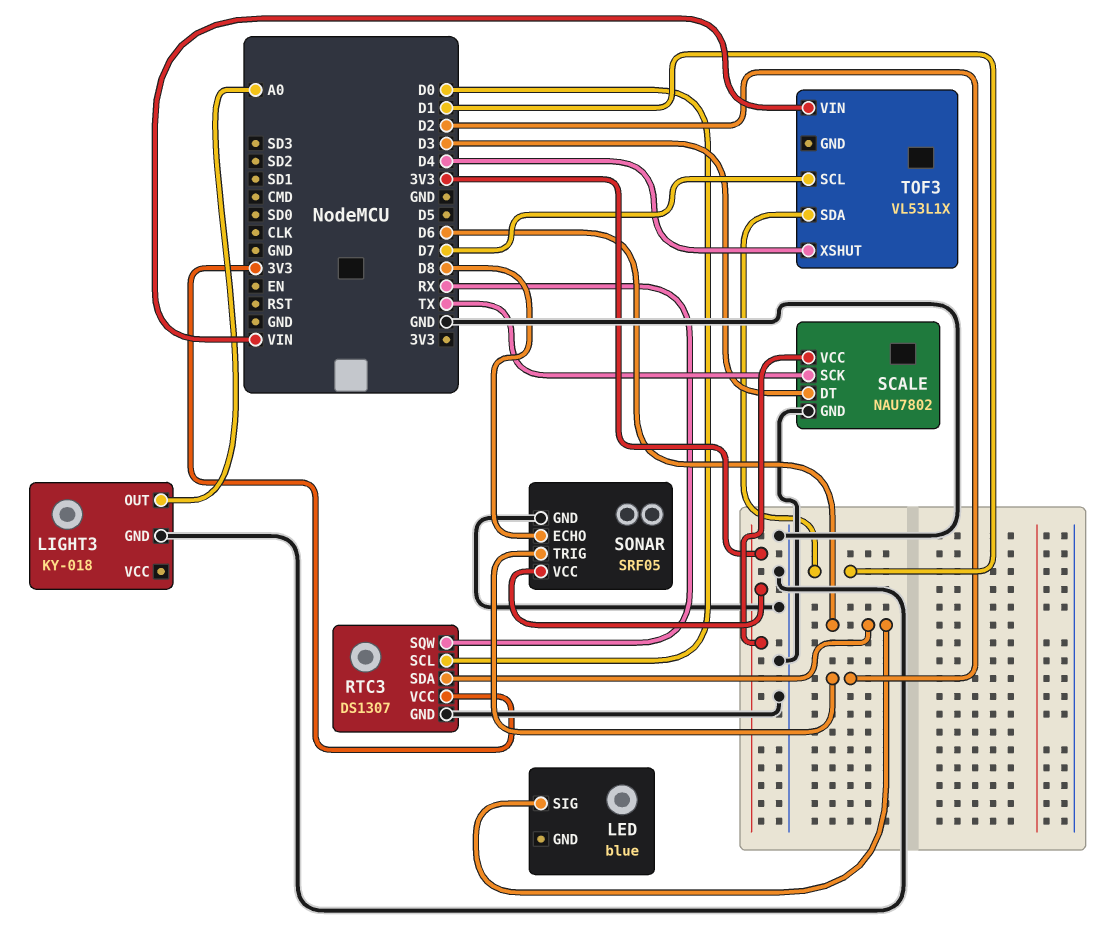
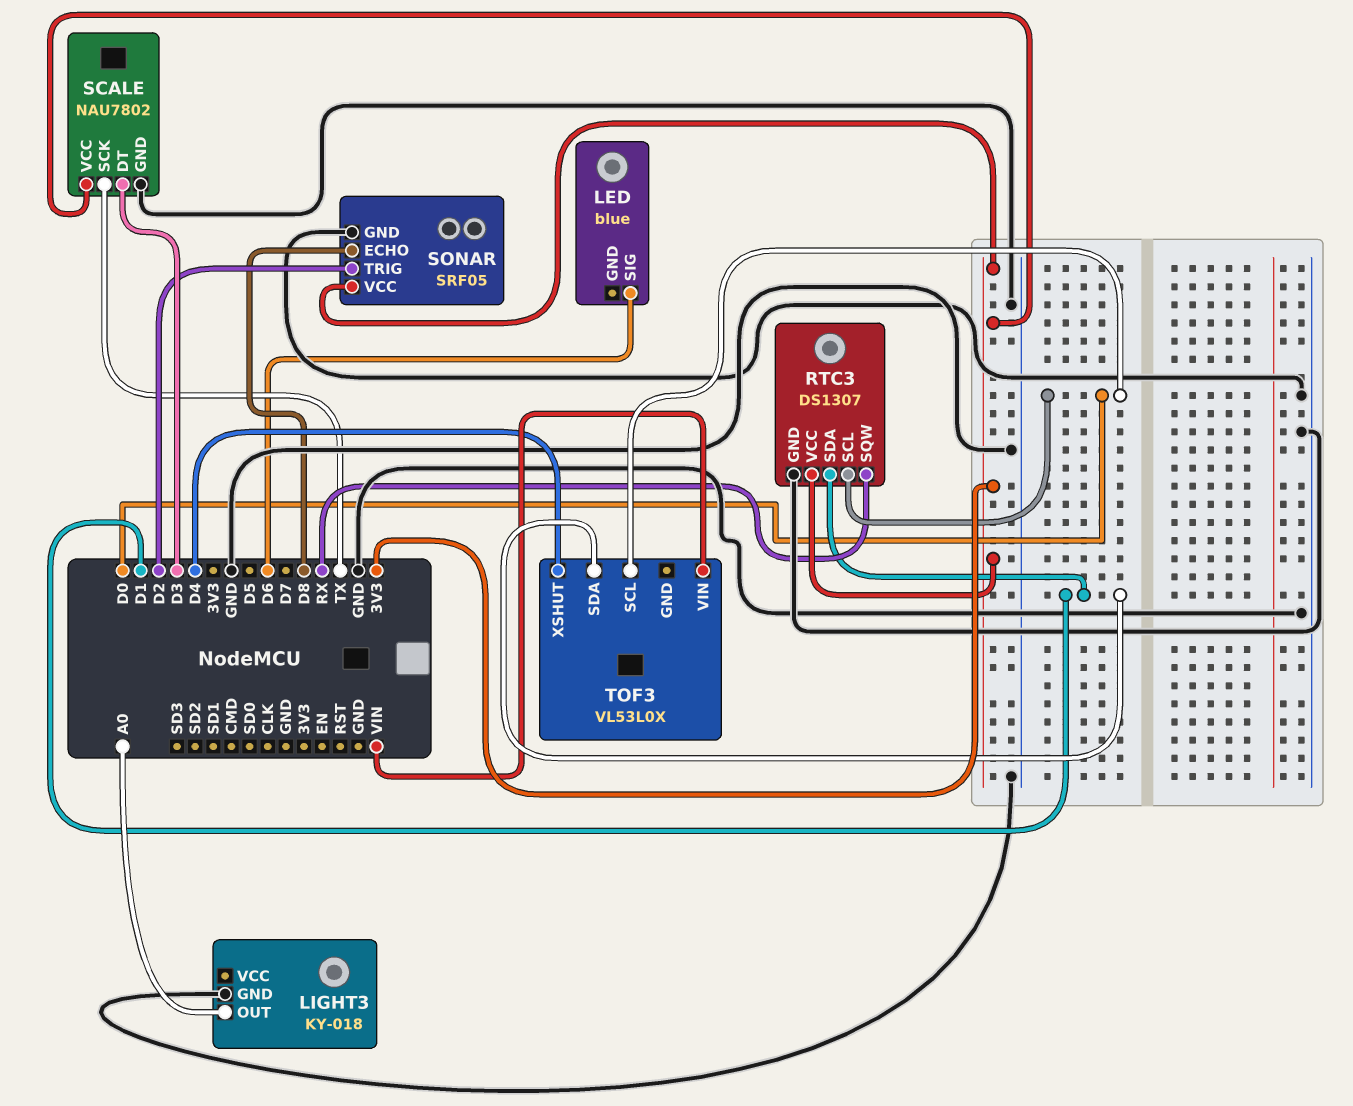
RTC3 pin SDA: D6 -> D1
TOF3: VL53L1X -> VL53L0X
TOF3 pin SCL: D7 -> D0

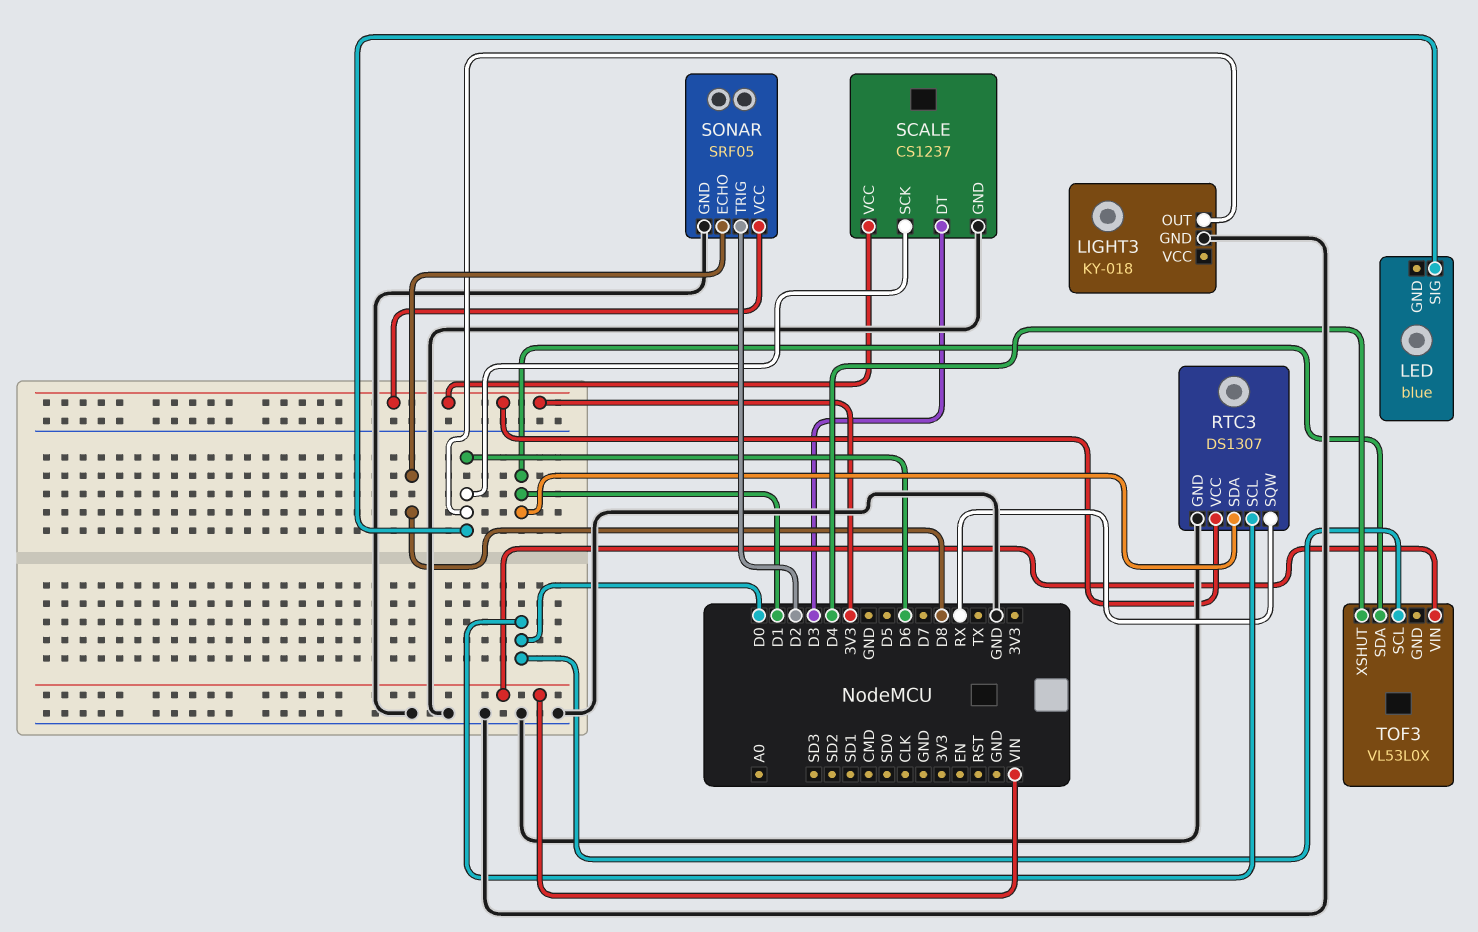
LIGHT3 pin OUT: A0 -> D6
SCALE: NAU7802 -> CS1237
SCALE pin SCK: TX -> D6

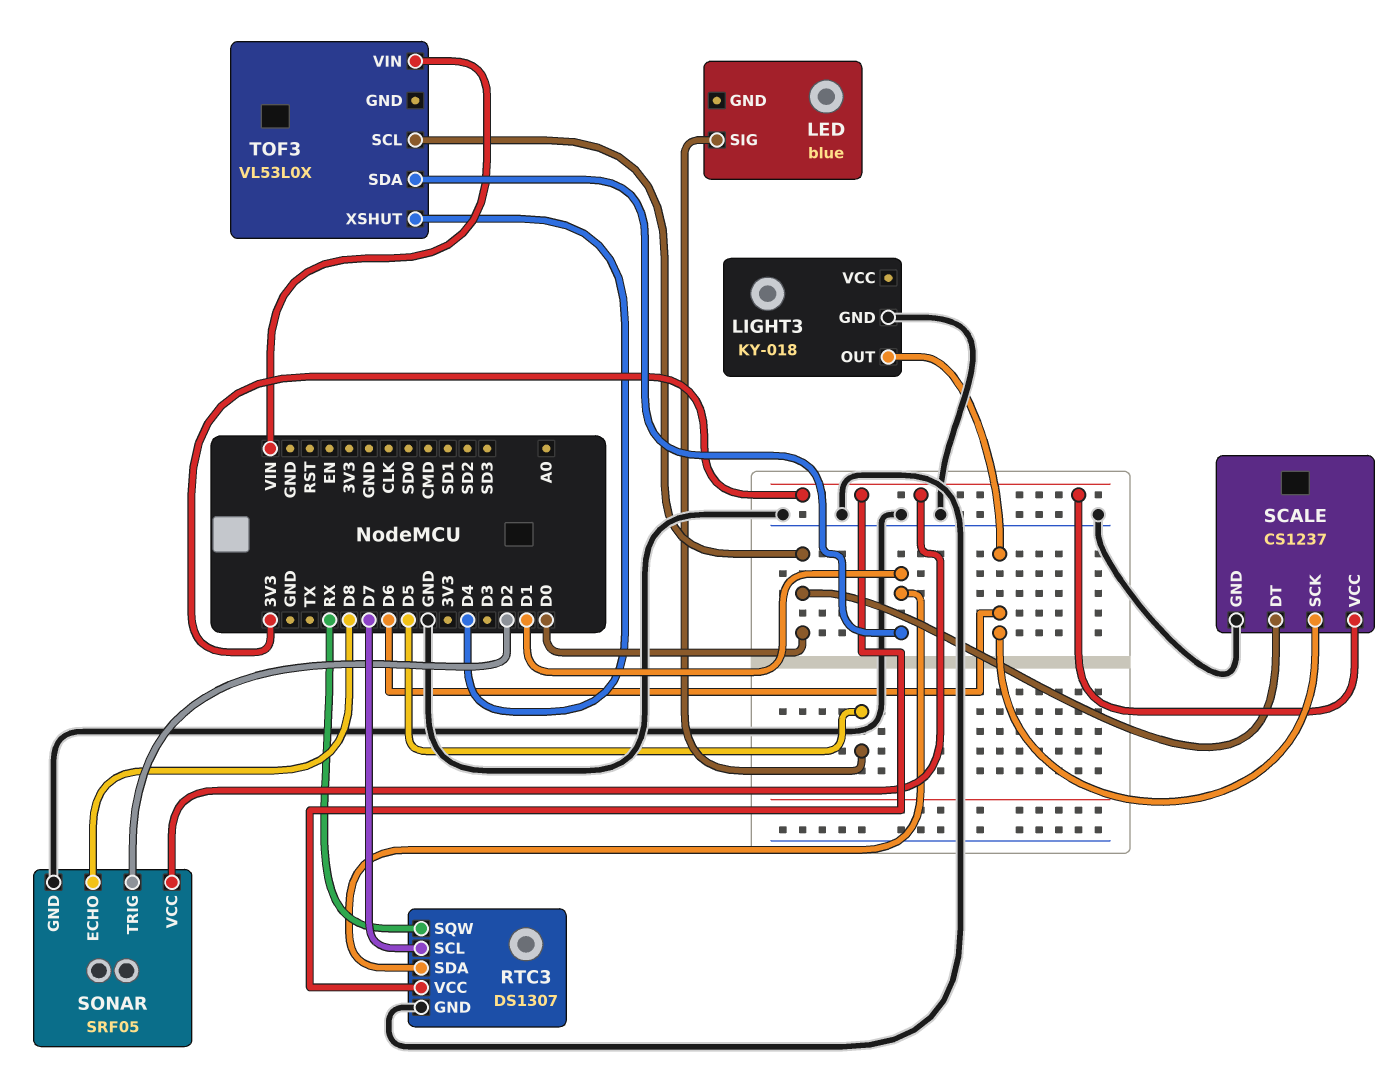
LED pin SIG: D6 -> D5
RTC3 pin SCL: D0 -> D7
SCALE pin DT: D3 -> D0

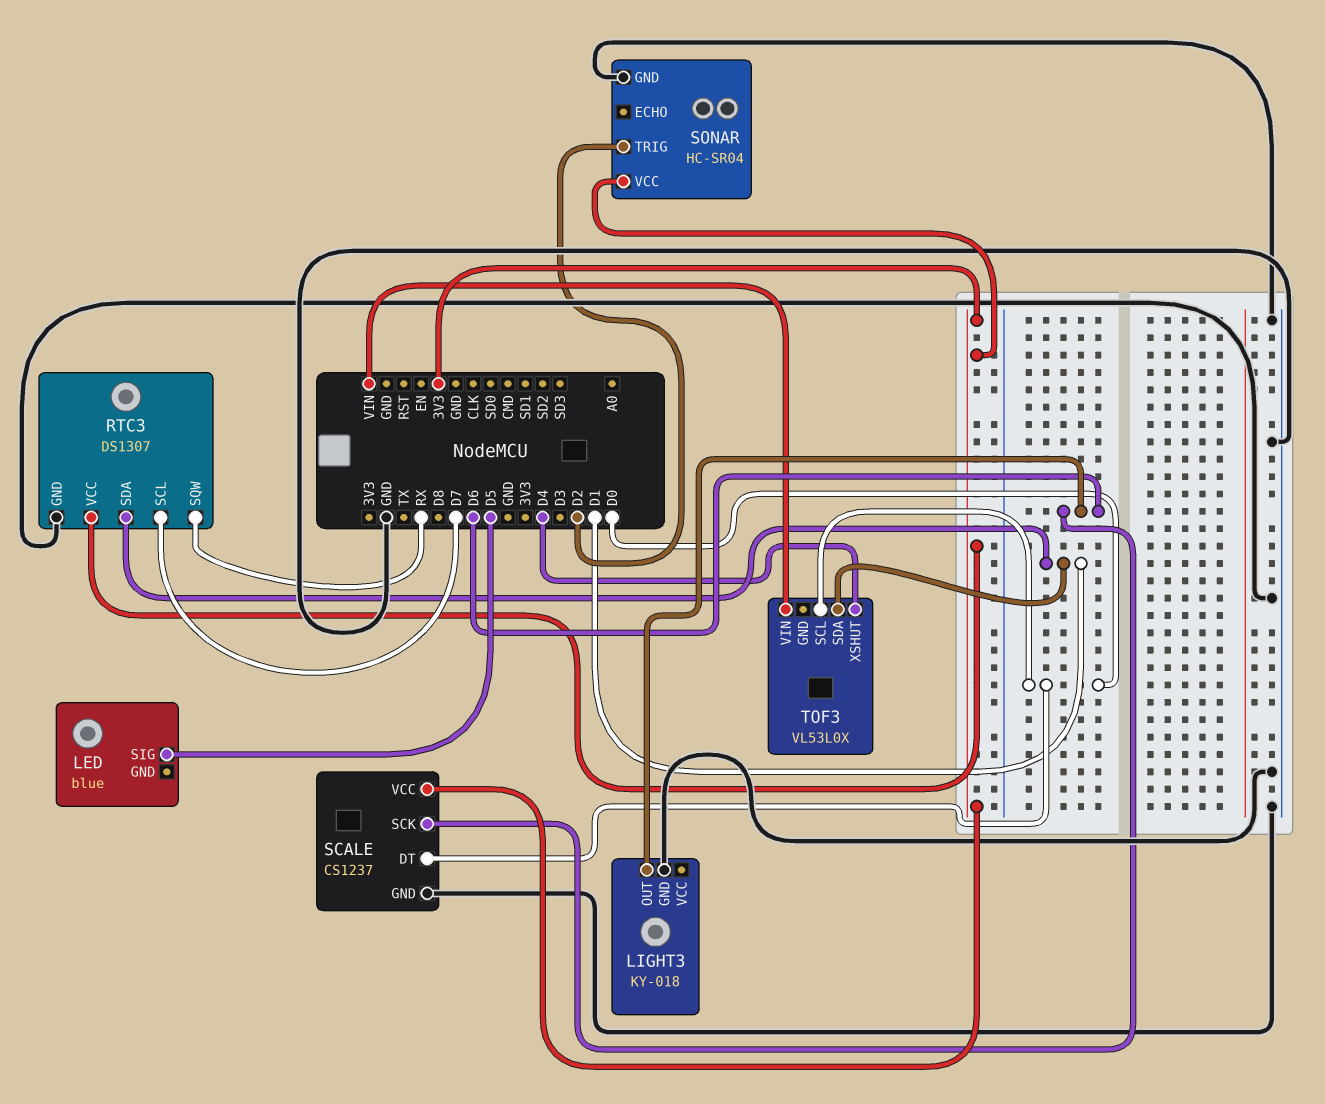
SONAR: SRF05 -> HC-SR04
SONAR pin ECHO: D8 -> none

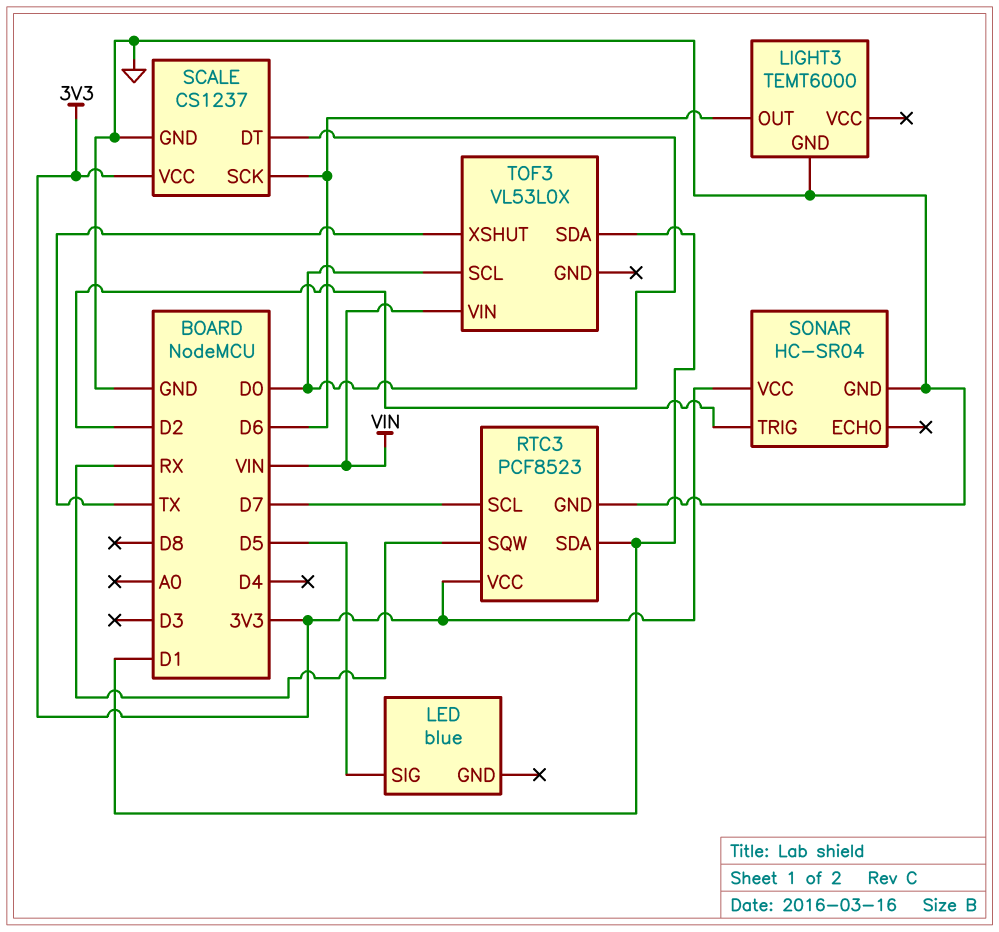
LIGHT3: KY-018 -> TEMT6000
RTC3: DS1307 -> PCF8523
TOF3 pin XSHUT: D4 -> TX

